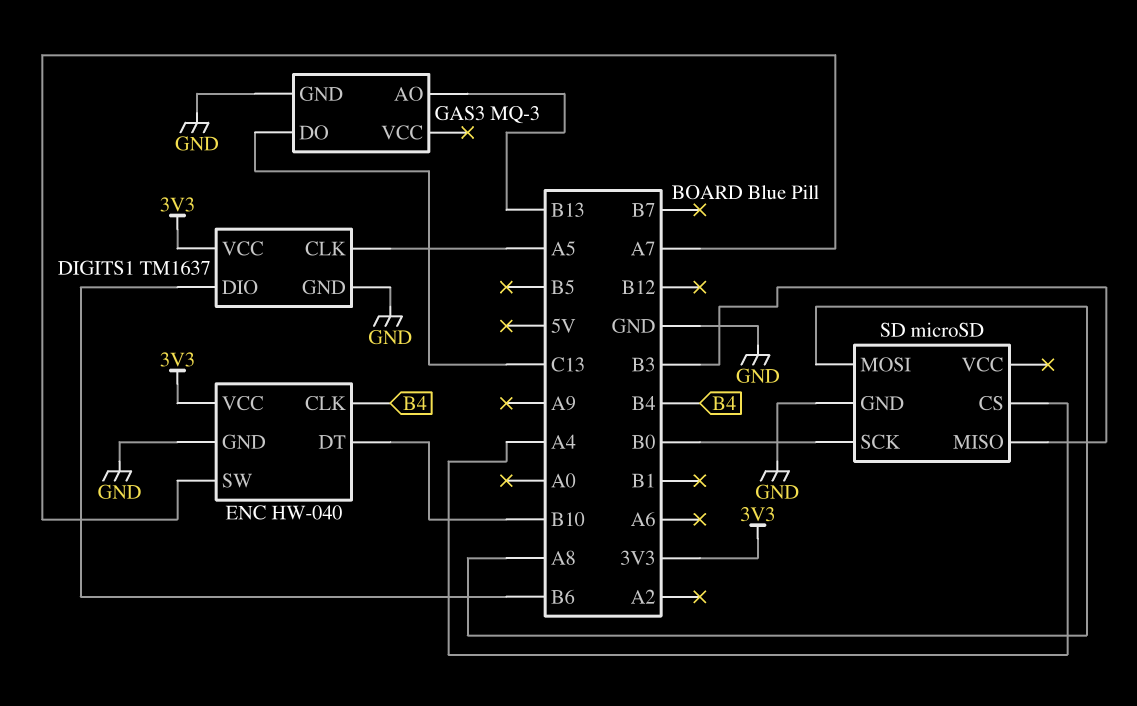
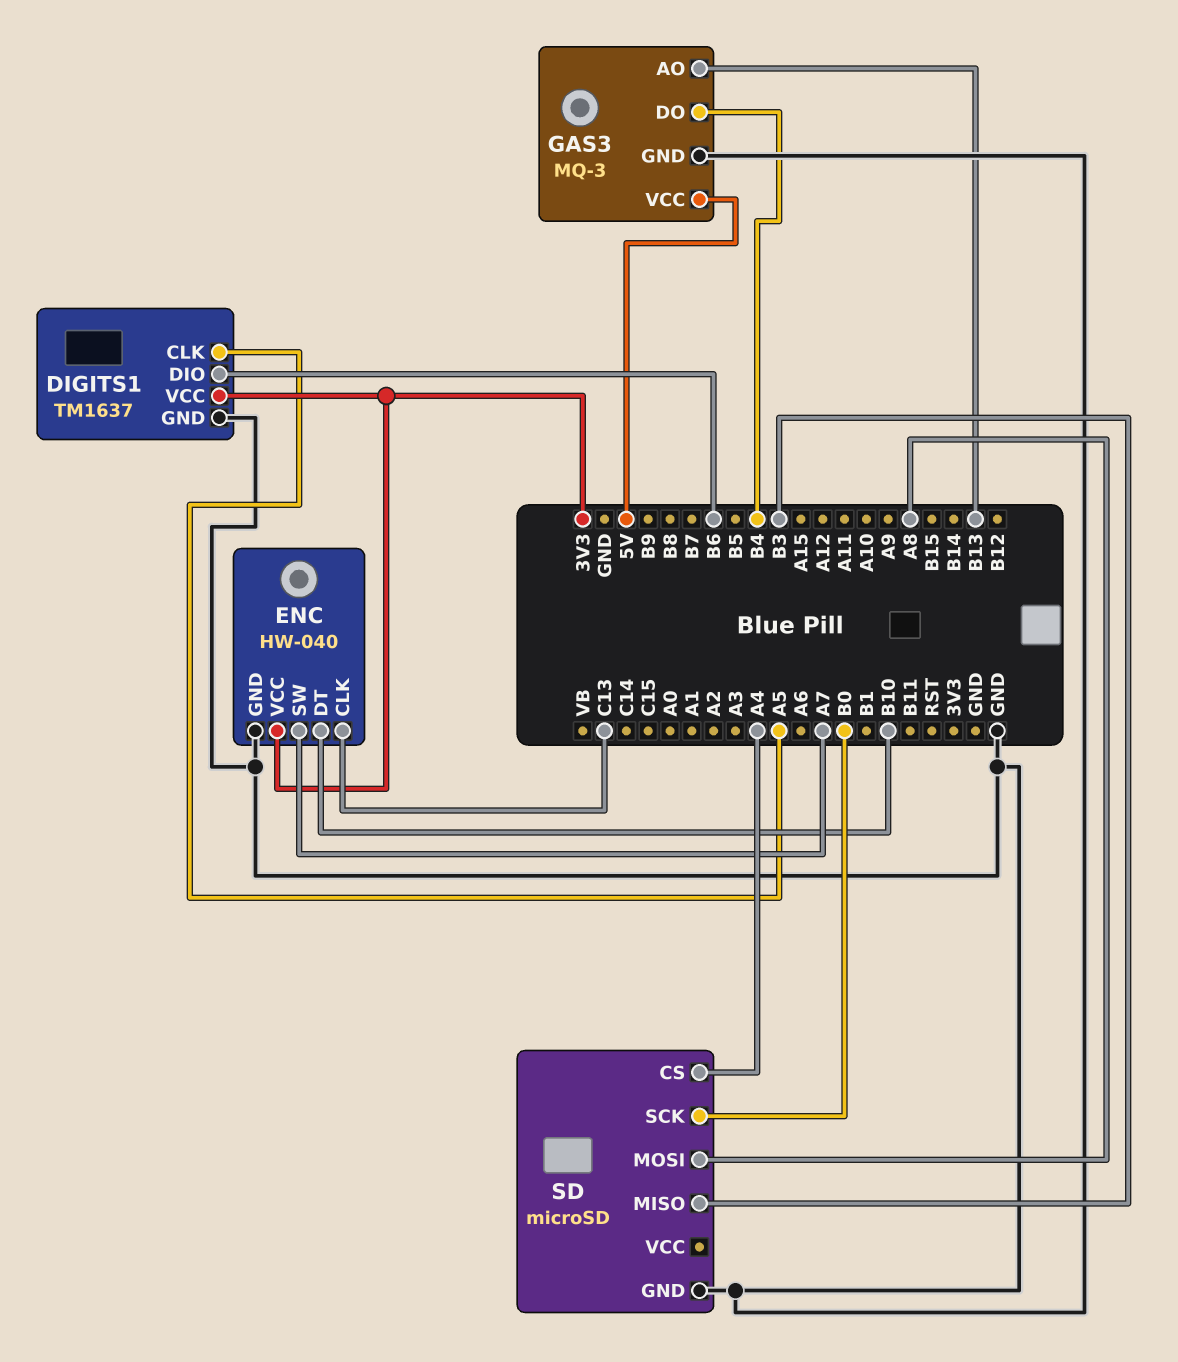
ENC pin CLK: B4 -> C13
GAS3 pin DO: C13 -> B4
GAS3 pin VCC: none -> 5V

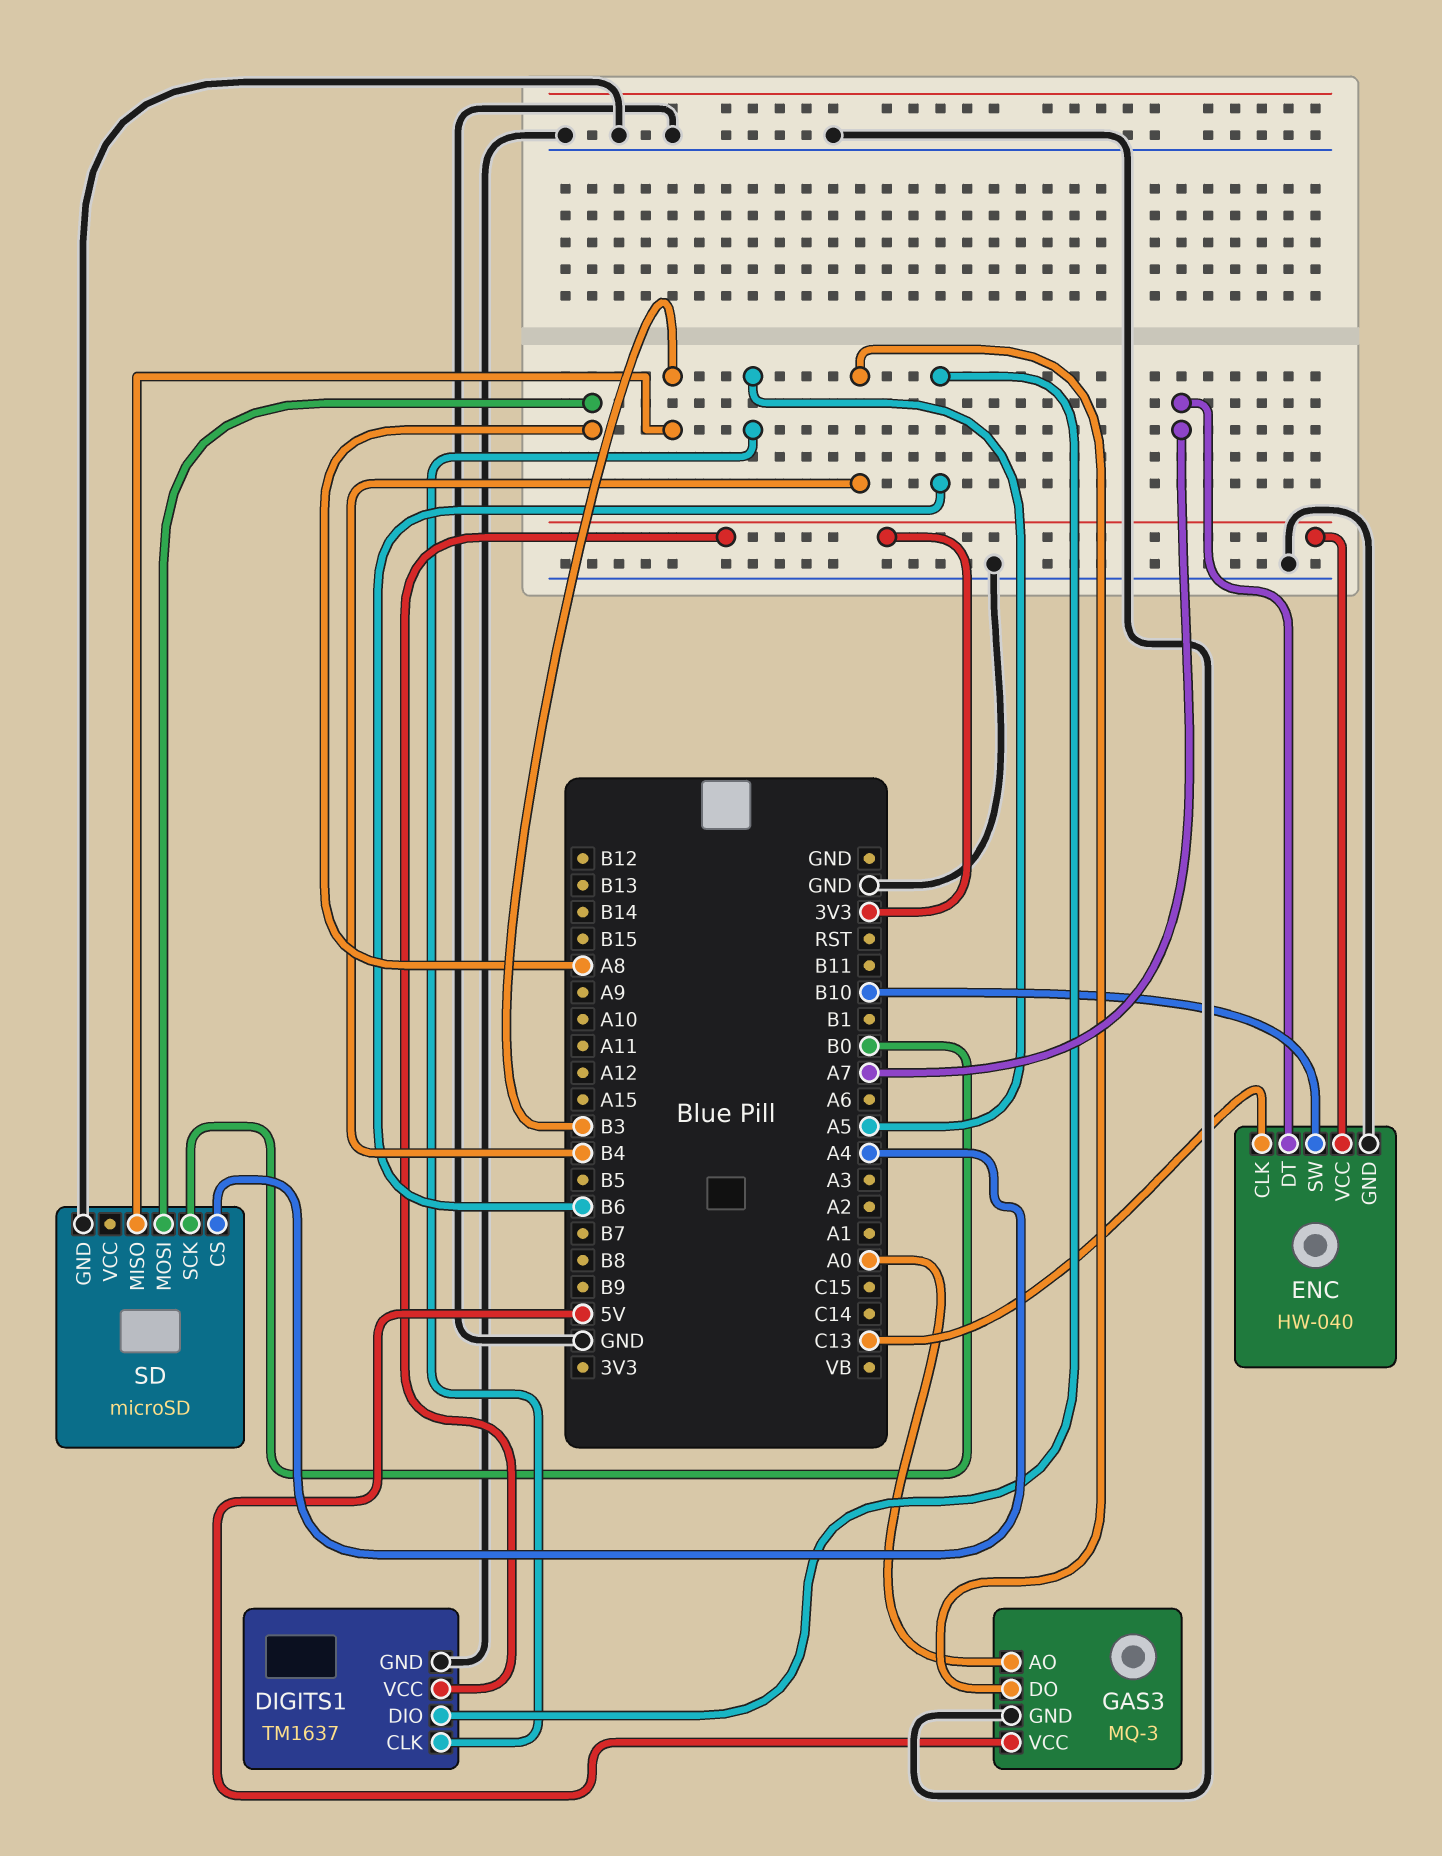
ENC pin DT: B10 -> A7
ENC pin SW: A7 -> B10
GAS3 pin AO: B13 -> A0

